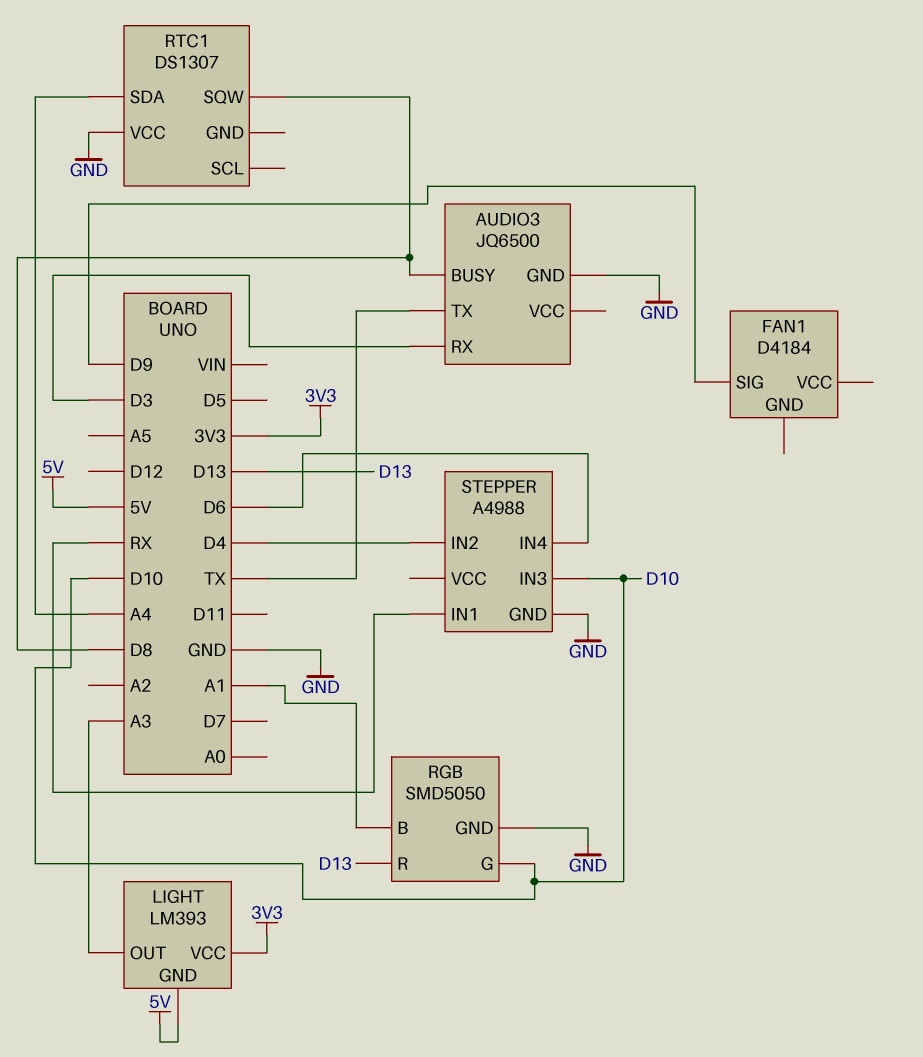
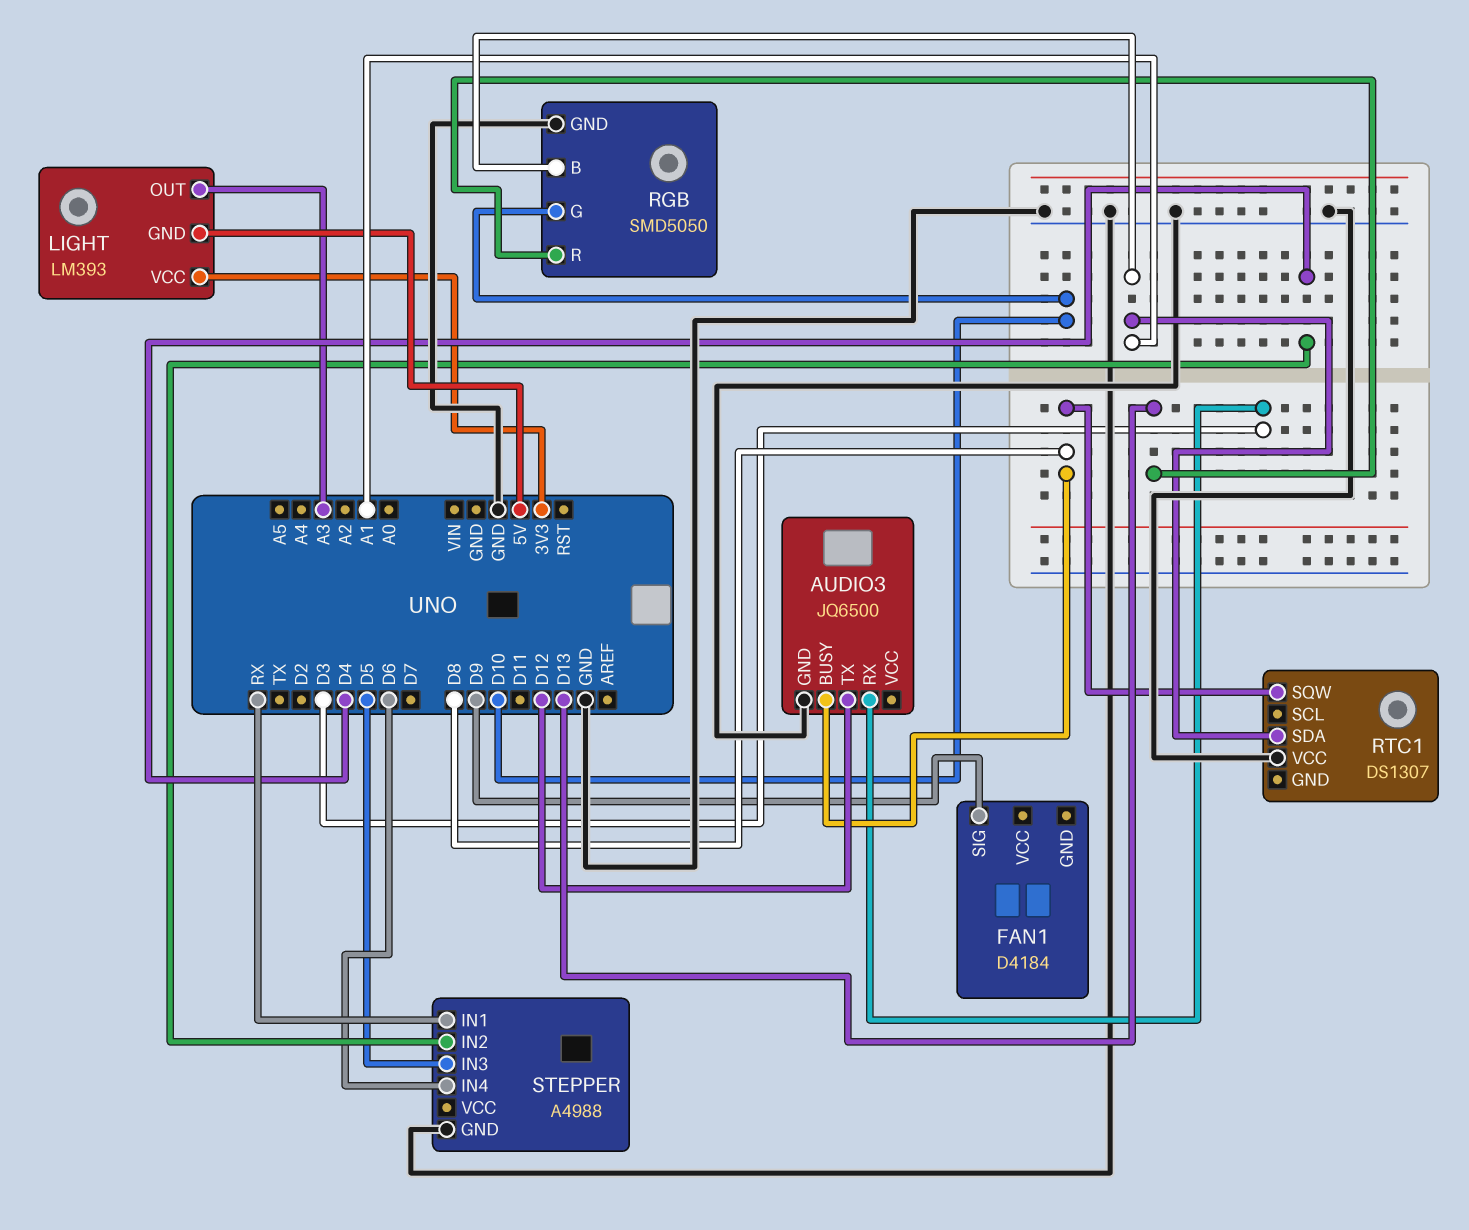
AUDIO3 pin TX: TX -> D12
RTC1 pin SDA: A4 -> A1
STEPPER pin IN3: D10 -> D5

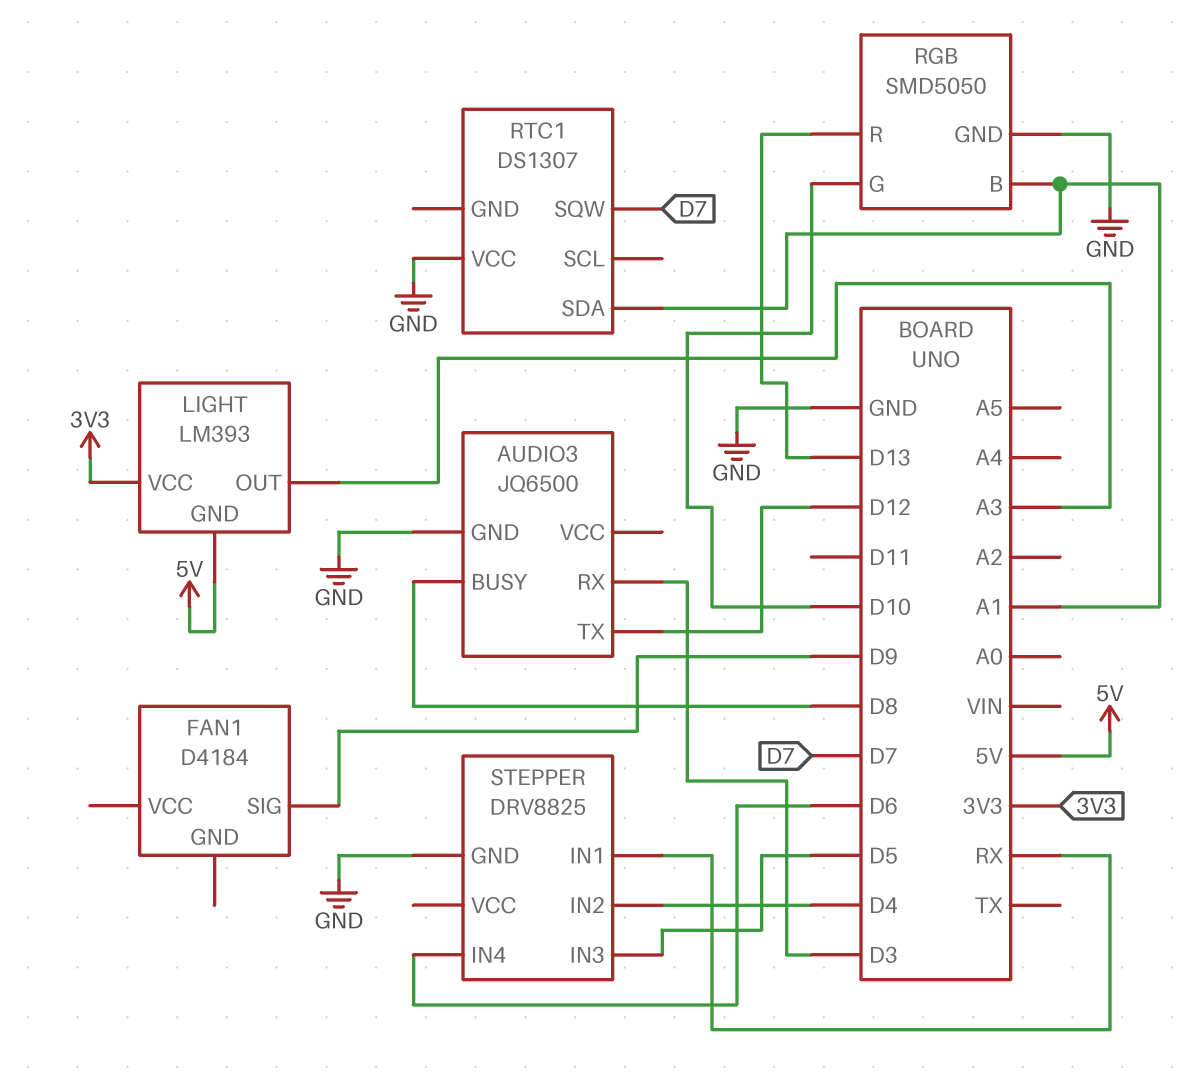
RTC1 pin SQW: D8 -> D7
STEPPER: A4988 -> DRV8825

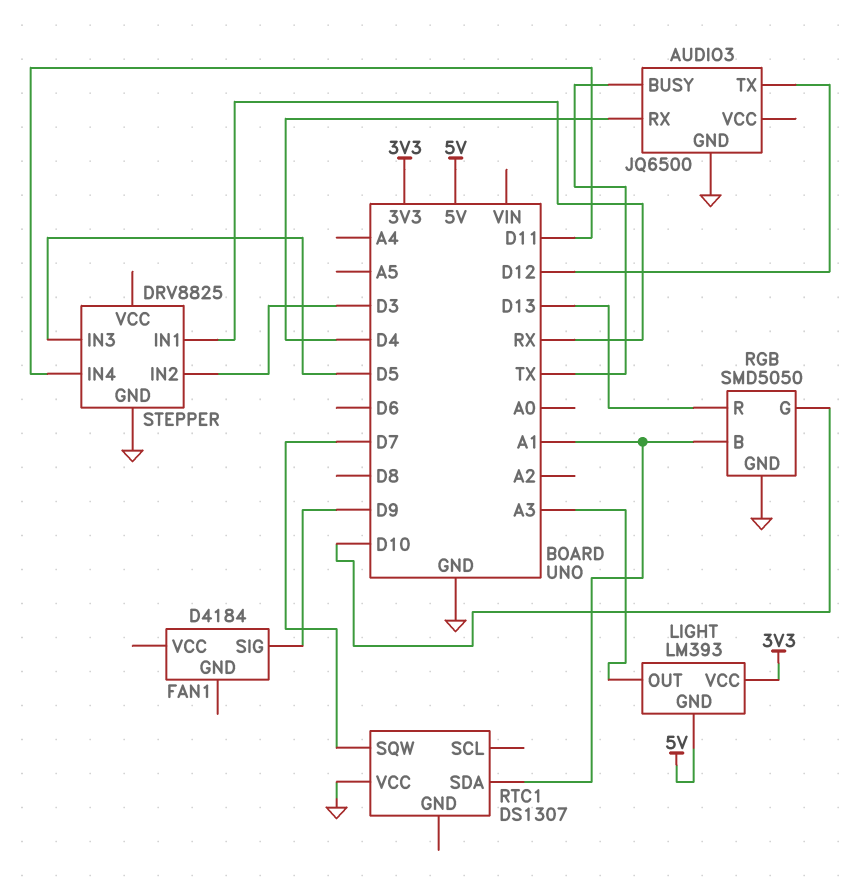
AUDIO3 pin BUSY: D8 -> TX
AUDIO3 pin RX: D3 -> D4
STEPPER pin IN2: D4 -> D3
STEPPER pin IN4: D6 -> D11

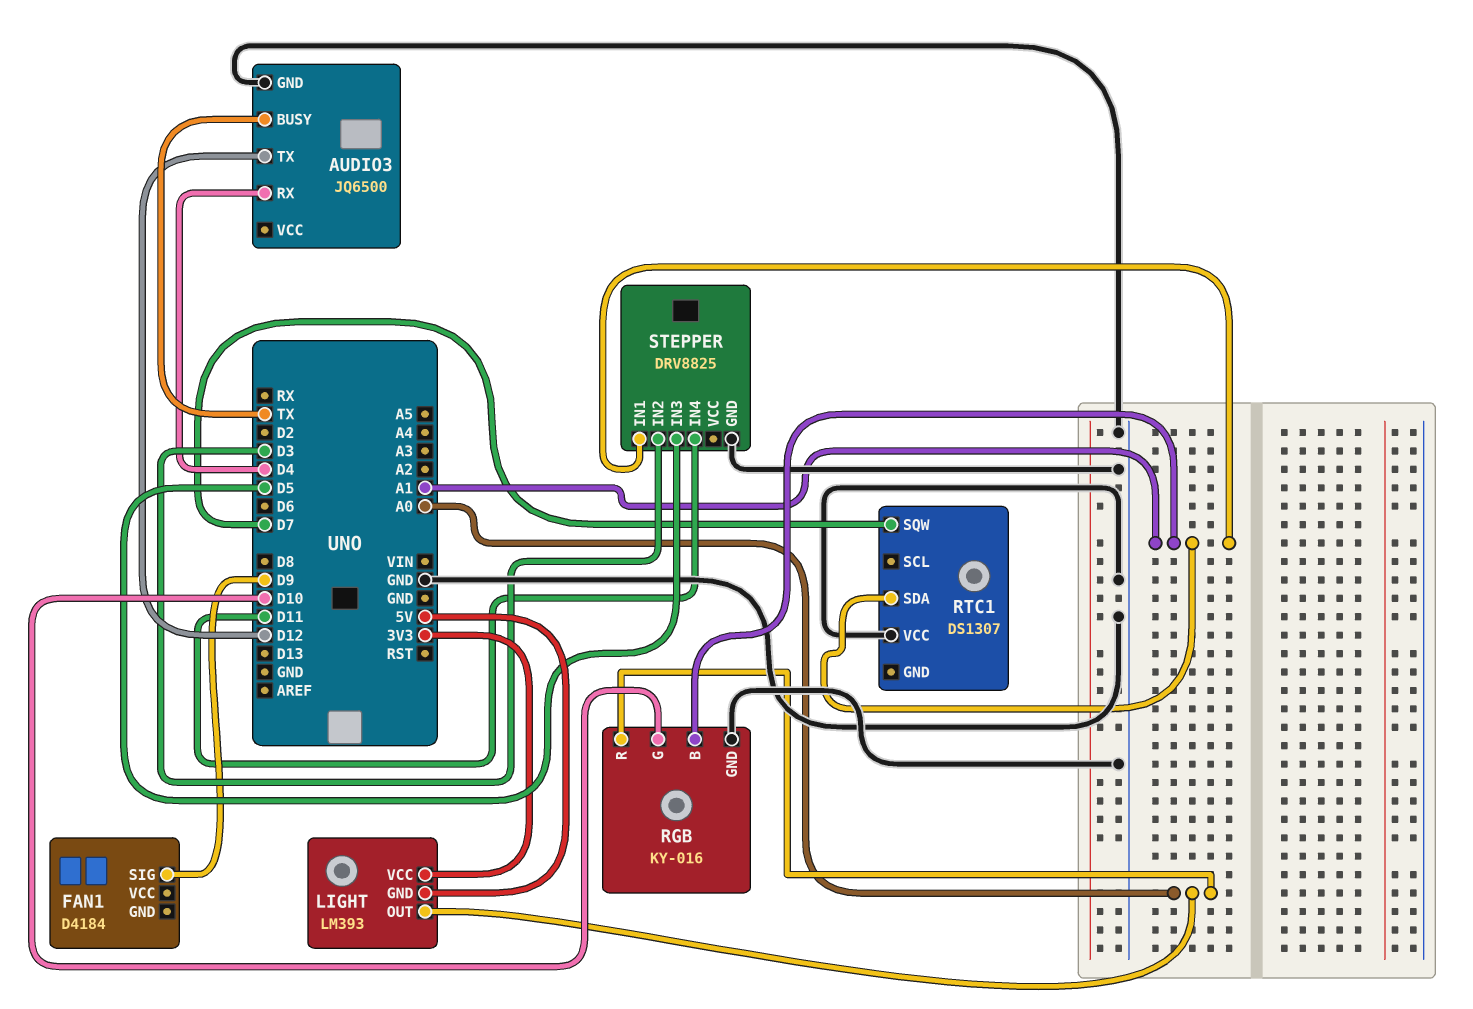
LIGHT pin OUT: A3 -> A0
RGB: SMD5050 -> KY-016
RGB pin R: D13 -> A0
STEPPER pin IN1: RX -> A1

